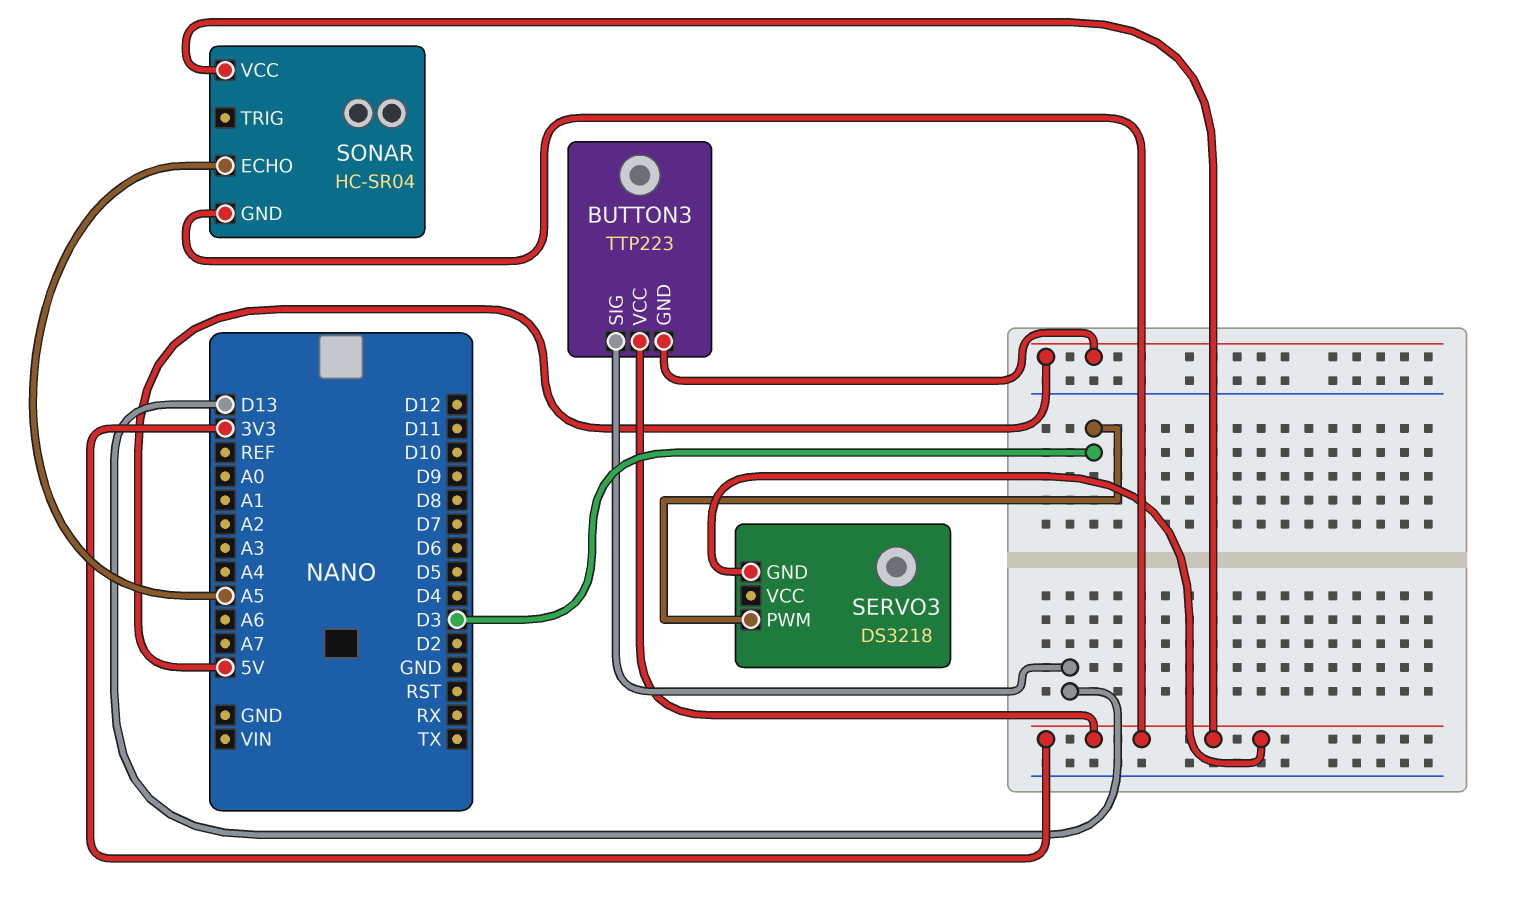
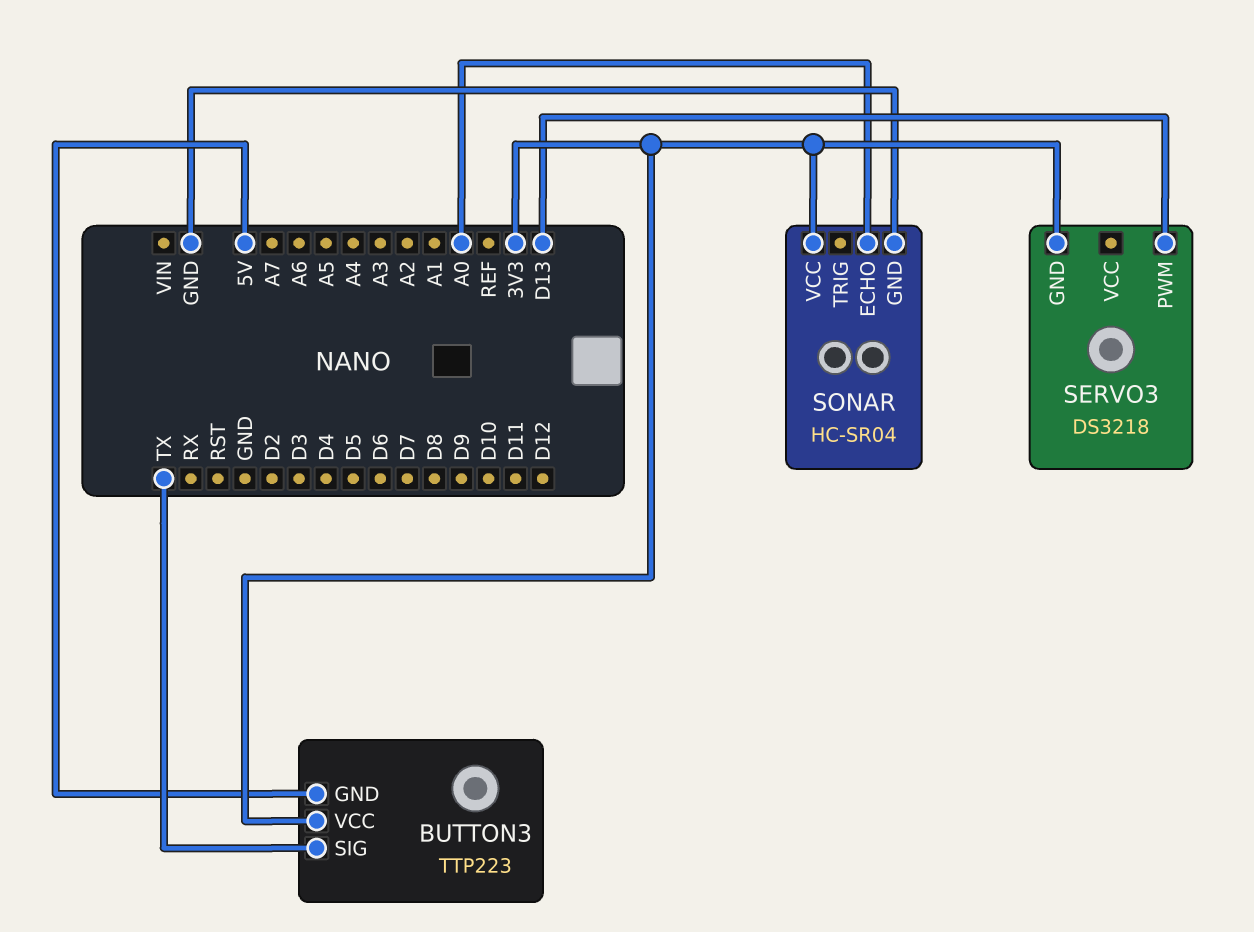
BUTTON3 pin SIG: D13 -> TX
SERVO3 pin PWM: D3 -> D13
SONAR pin ECHO: A5 -> A0
SONAR pin GND: 3V3 -> GND

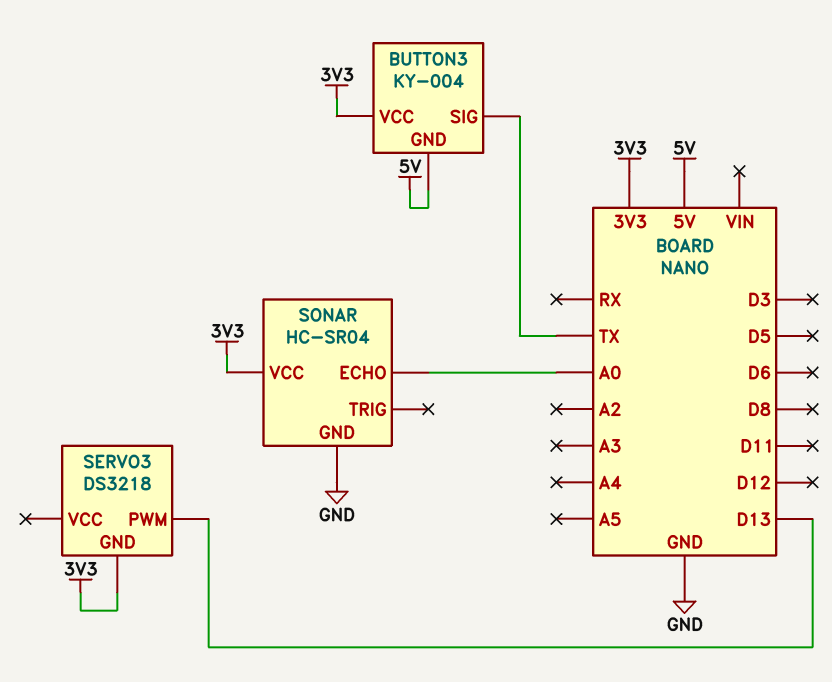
BUTTON3: TTP223 -> KY-004

